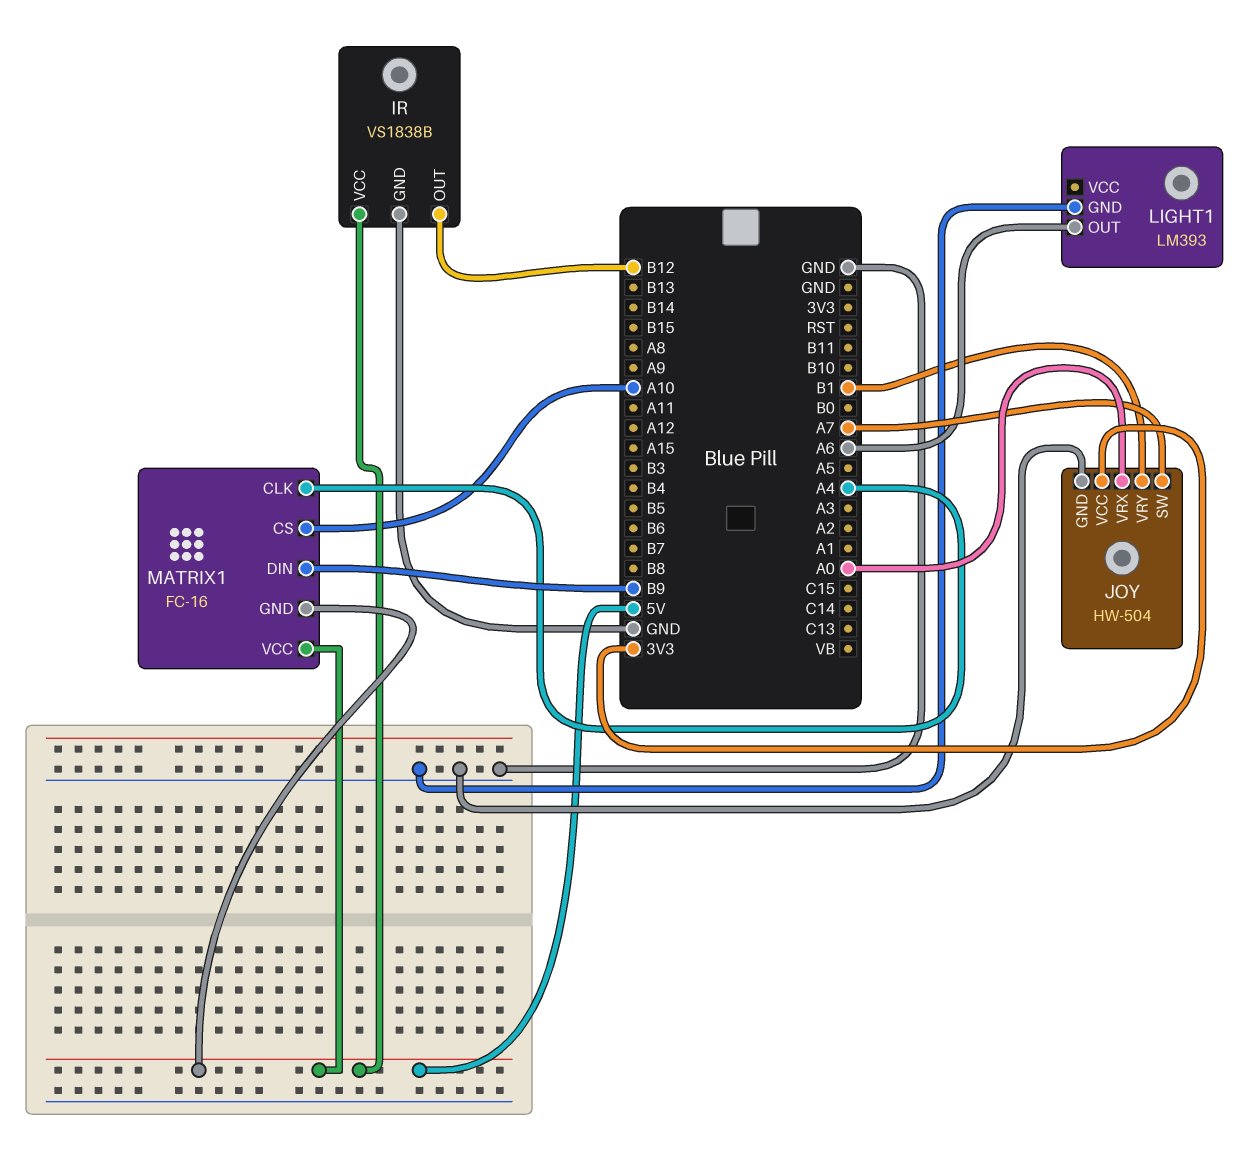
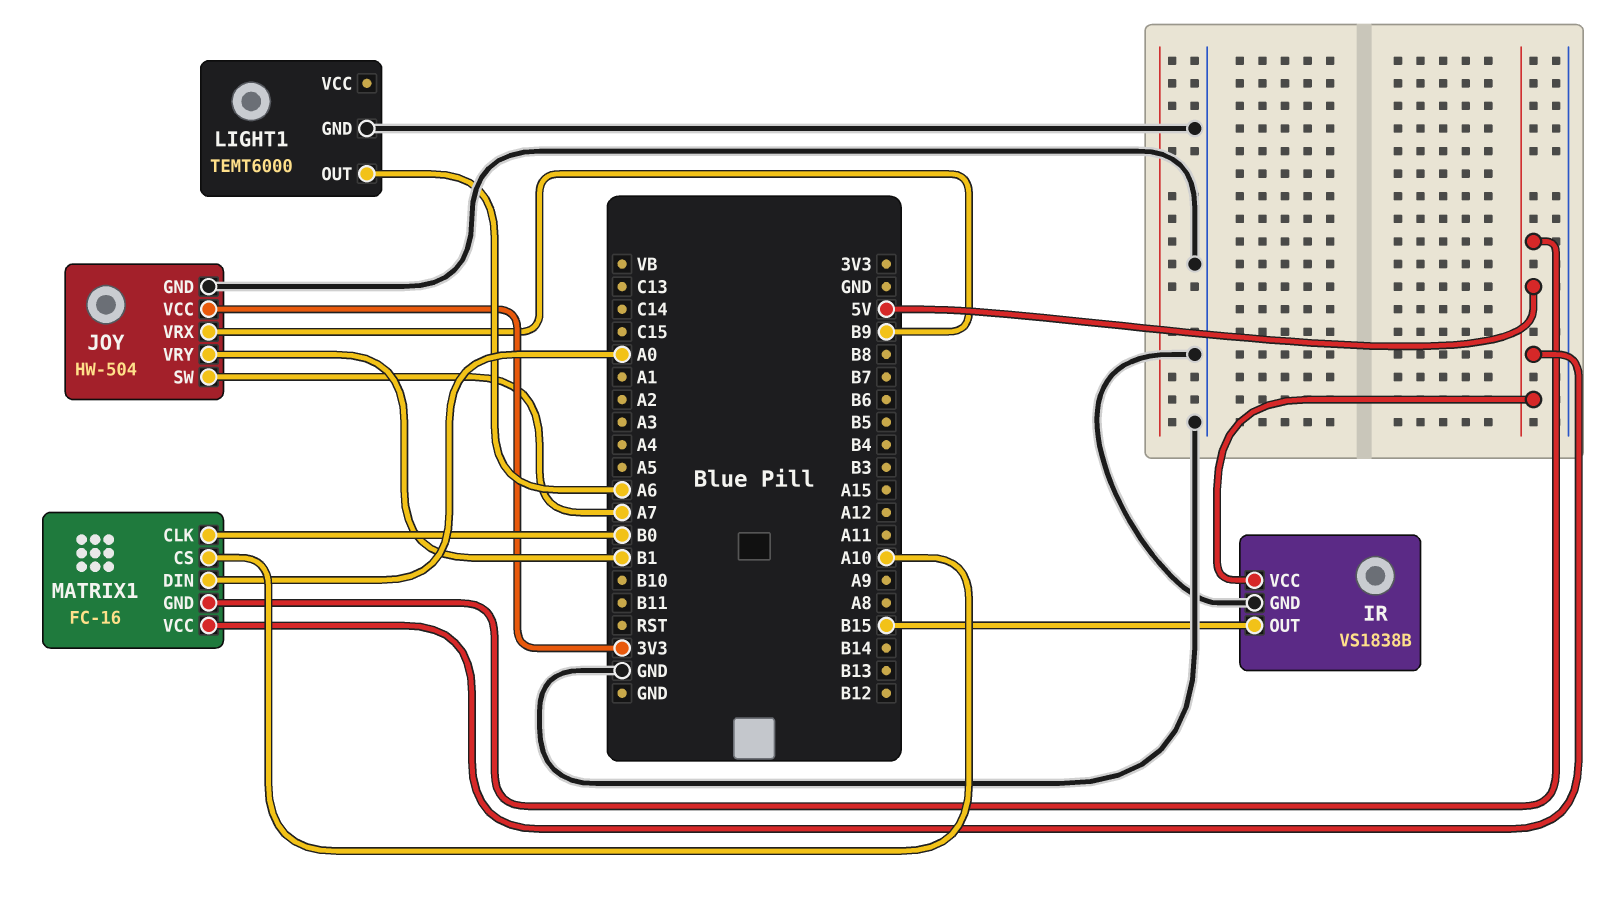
IR pin OUT: B12 -> B15
JOY pin VRX: A0 -> B9
LIGHT1: LM393 -> TEMT6000
MATRIX1 pin CLK: A4 -> B0
MATRIX1 pin DIN: B9 -> A0

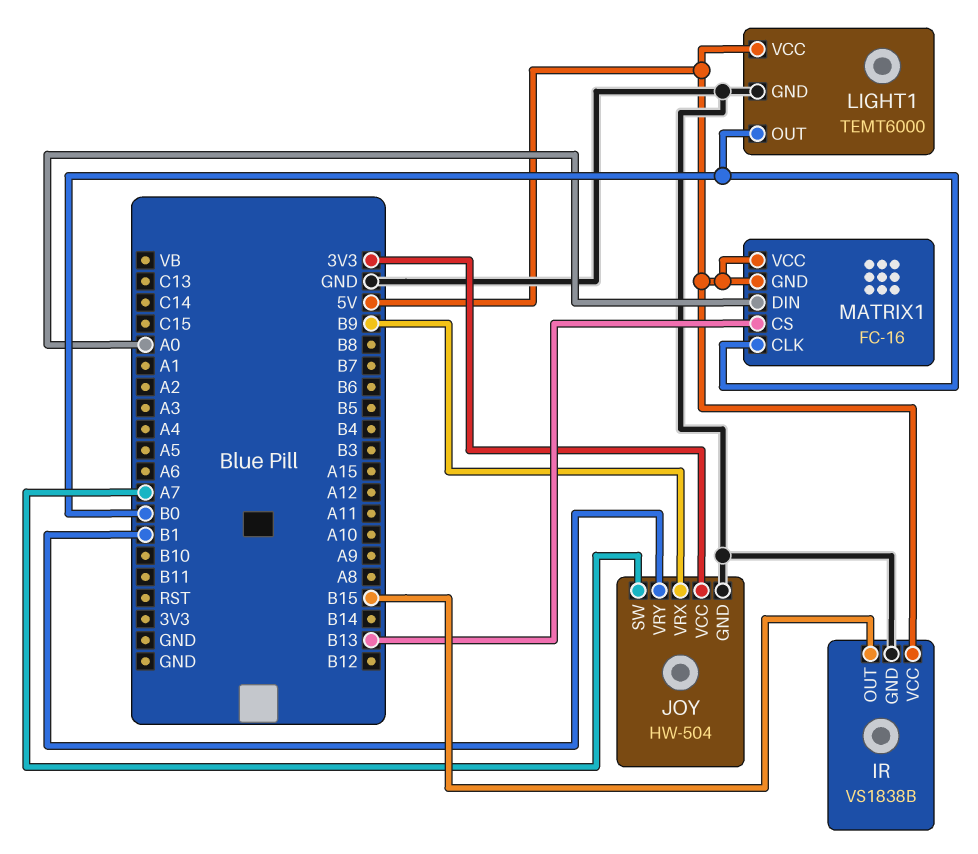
LIGHT1 pin OUT: A6 -> B0
LIGHT1 pin VCC: none -> 5V
MATRIX1 pin CS: A10 -> B13

